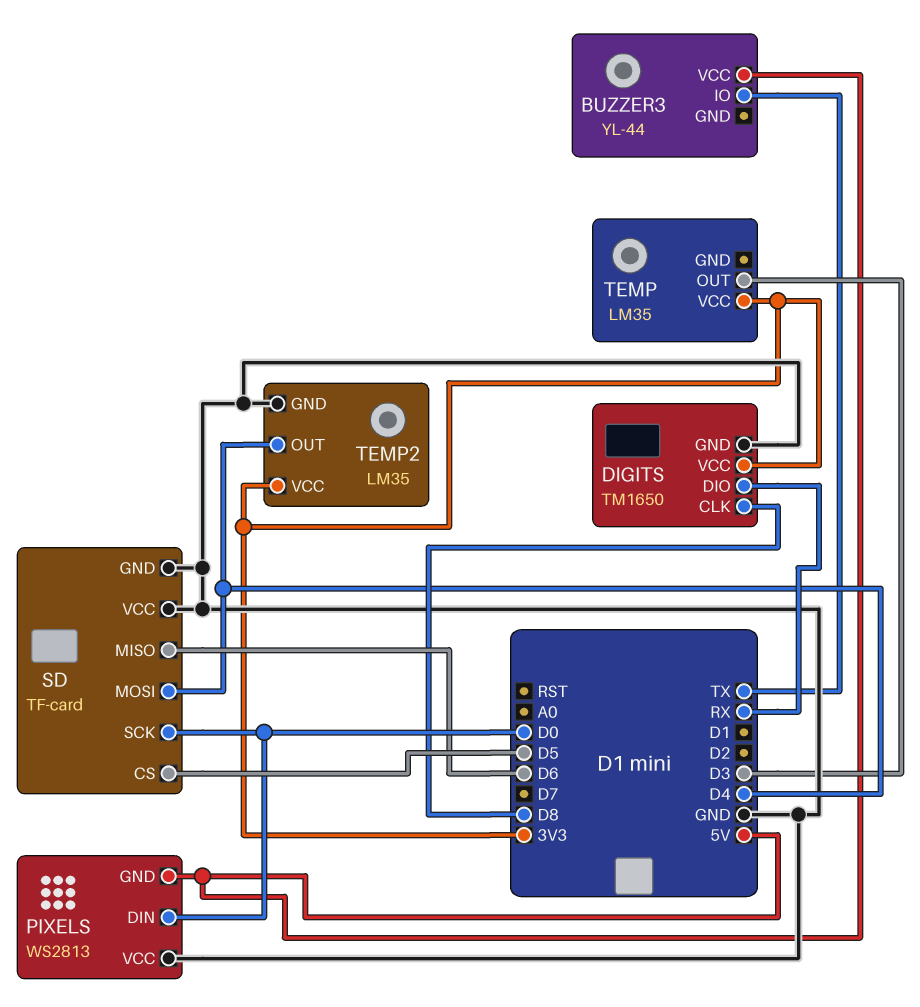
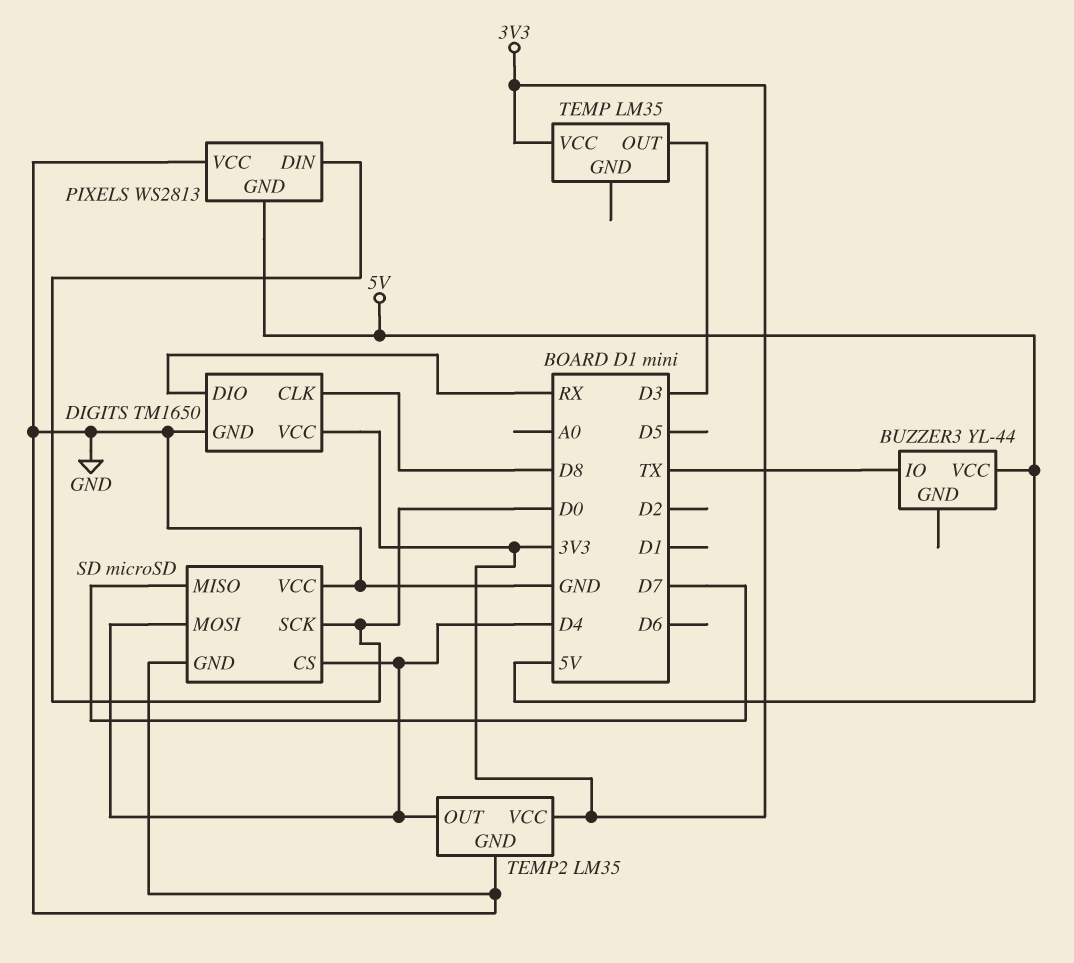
SD: TF-card -> microSD
SD pin CS: D5 -> D4
SD pin MISO: D6 -> D7

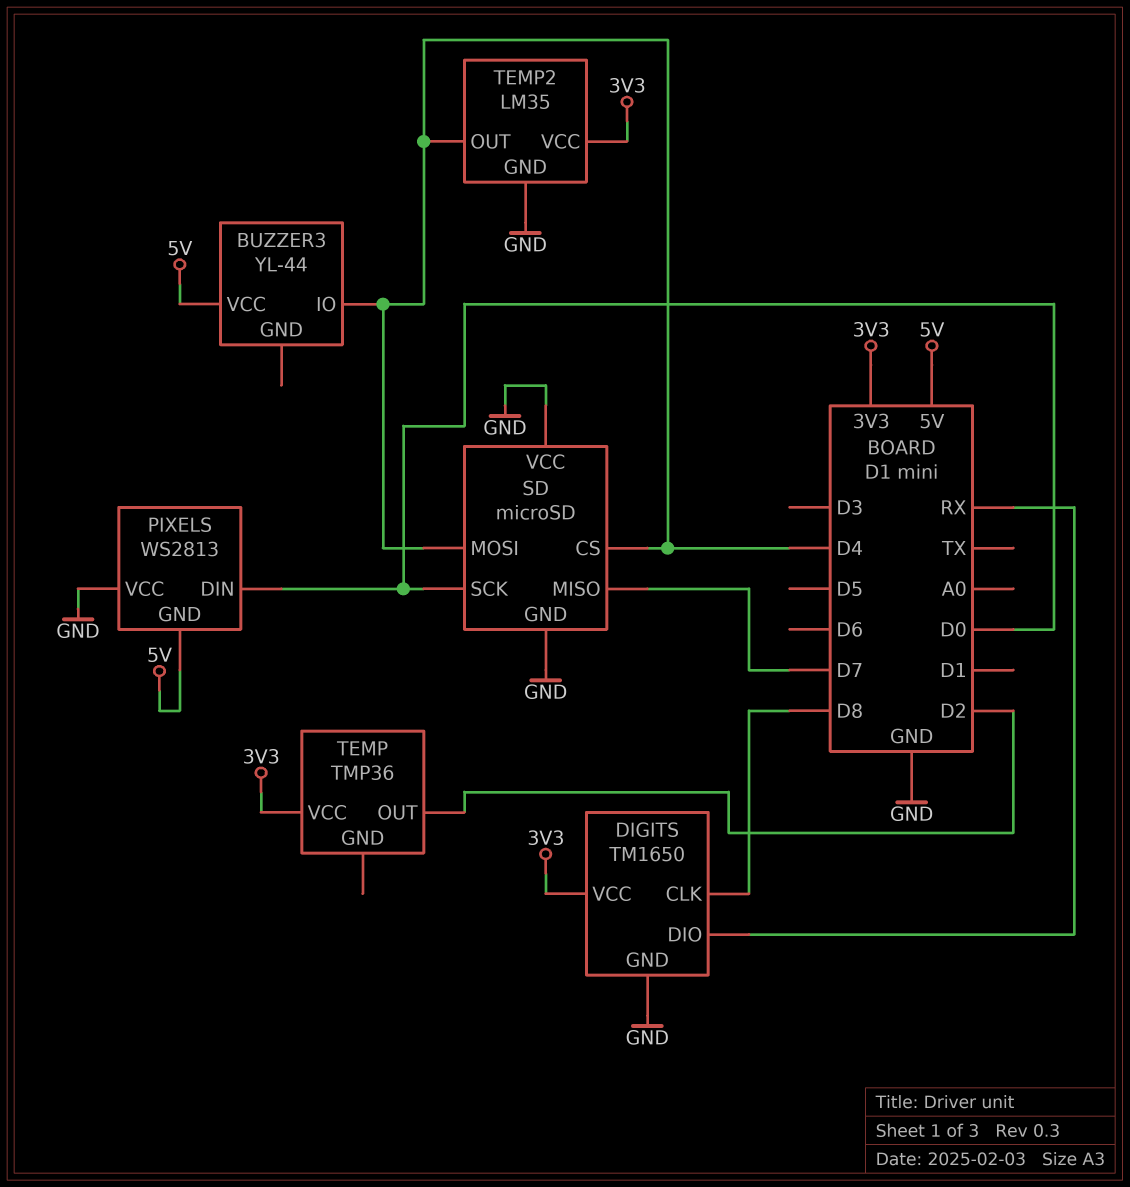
BUZZER3 pin IO: TX -> D4
TEMP: LM35 -> TMP36
TEMP pin OUT: D3 -> D2

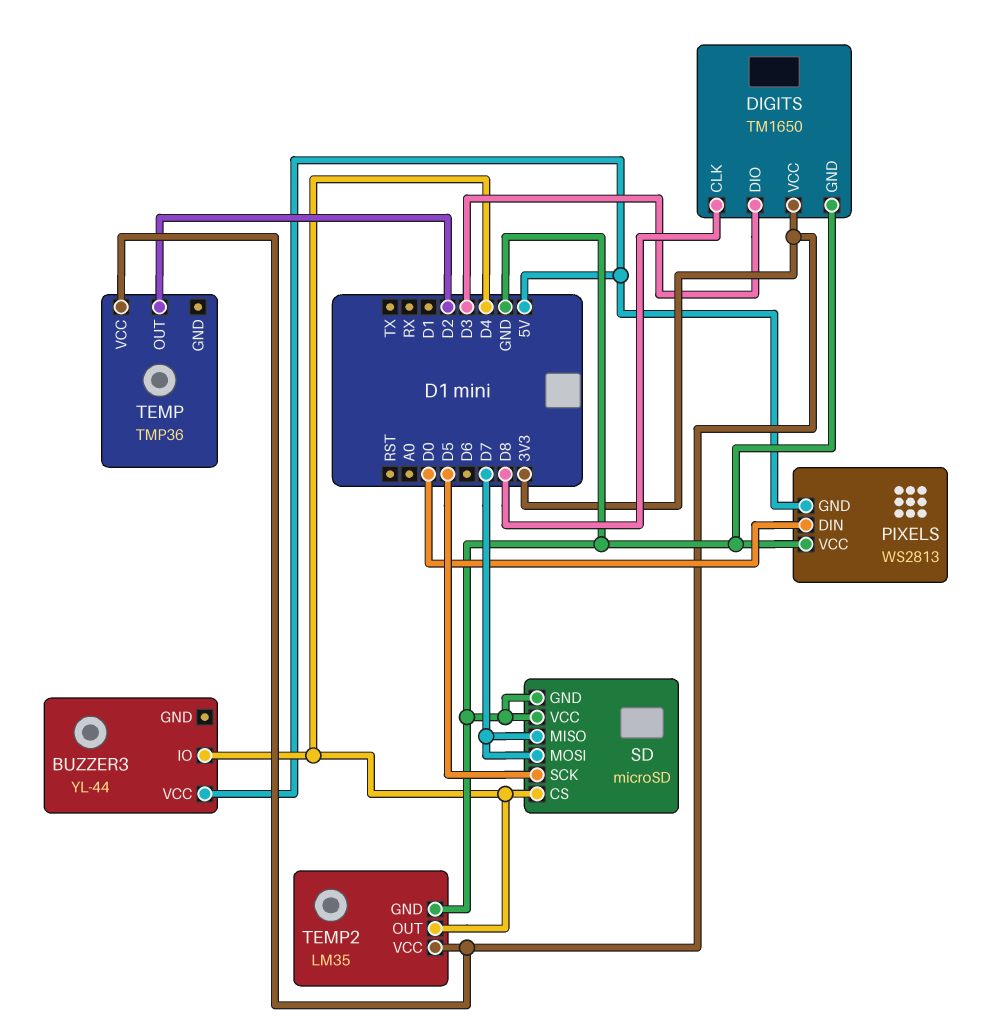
DIGITS pin DIO: RX -> D3
SD pin MOSI: D4 -> D7
SD pin SCK: D0 -> D5

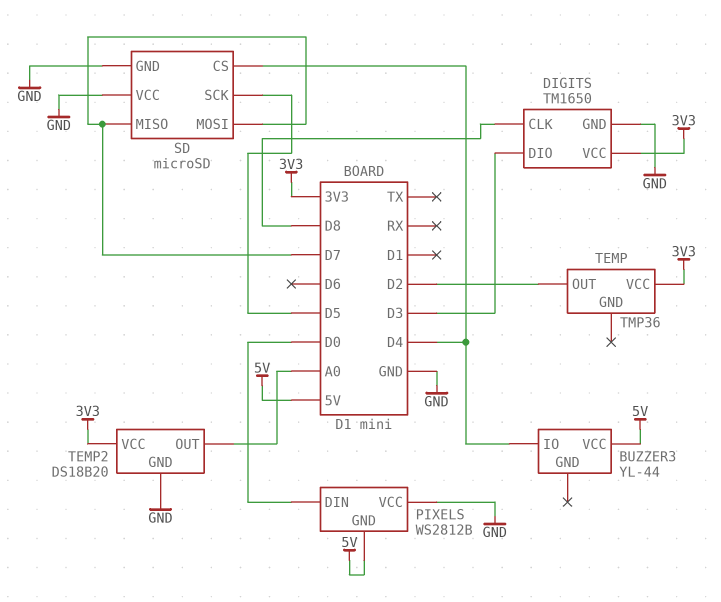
PIXELS: WS2813 -> WS2812B
TEMP2: LM35 -> DS18B20
TEMP2 pin OUT: D4 -> A0

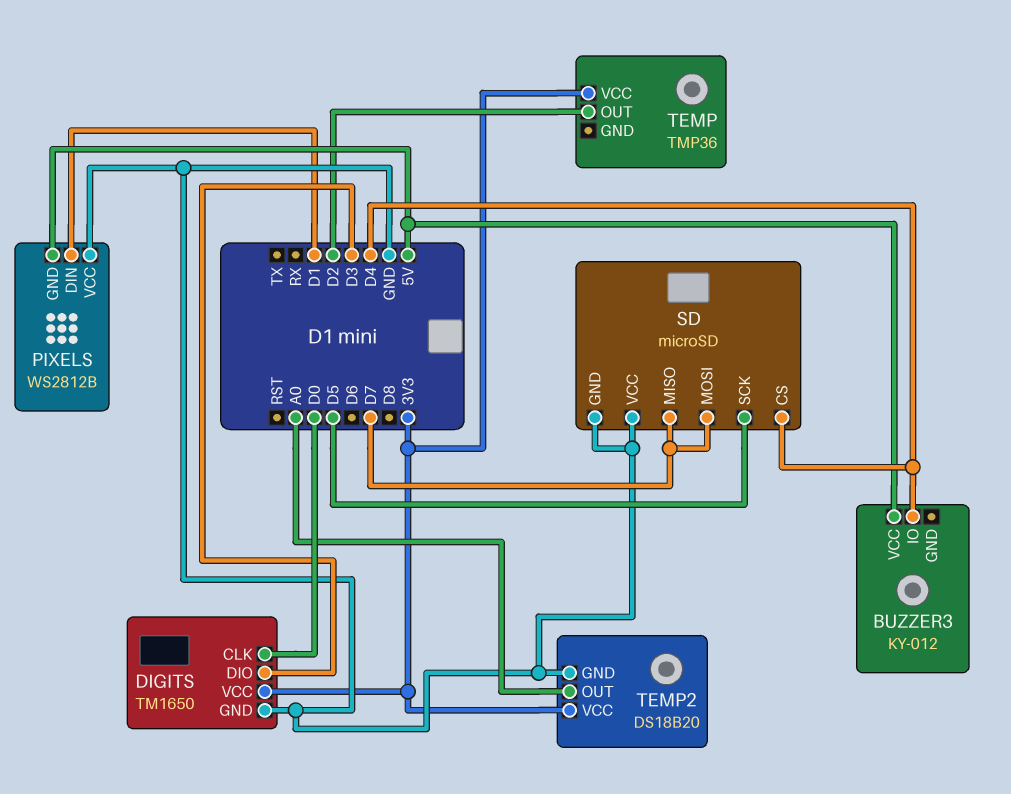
BUZZER3: YL-44 -> KY-012
DIGITS pin CLK: D8 -> D0
PIXELS pin DIN: D0 -> D1

